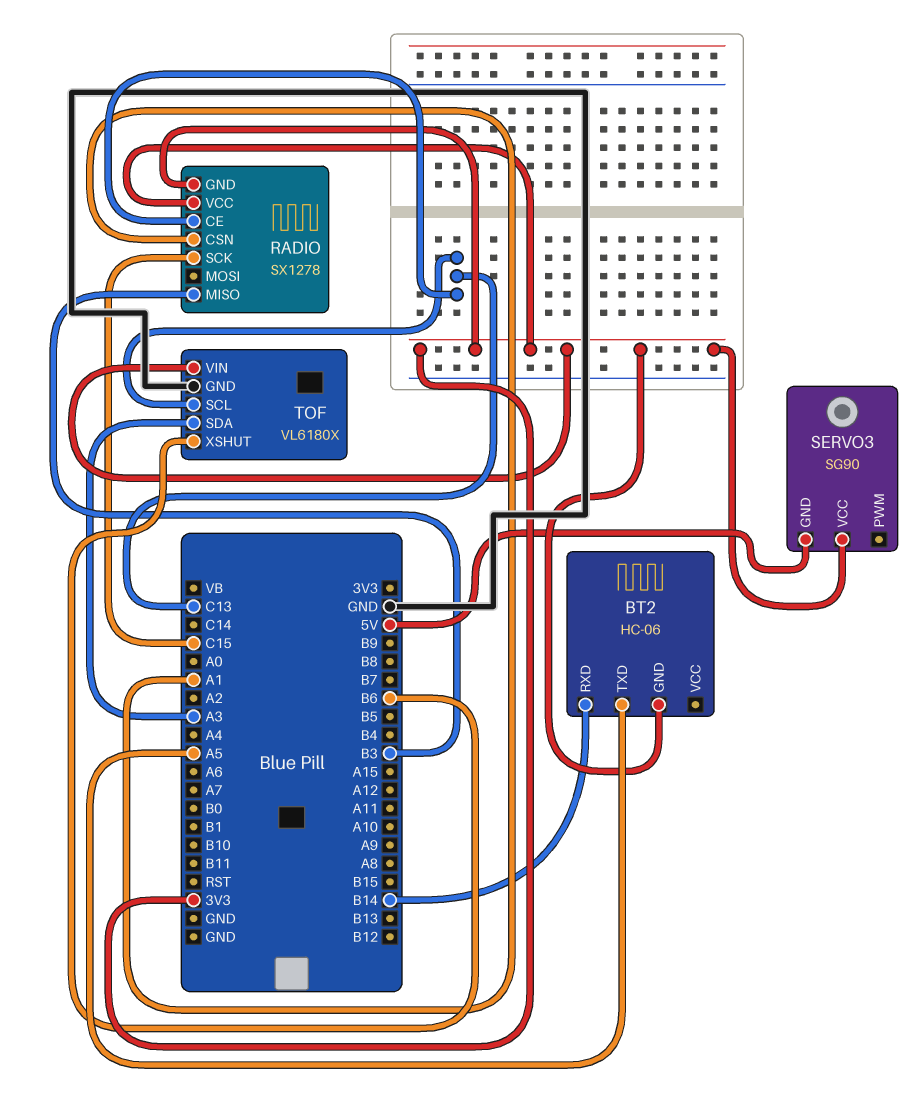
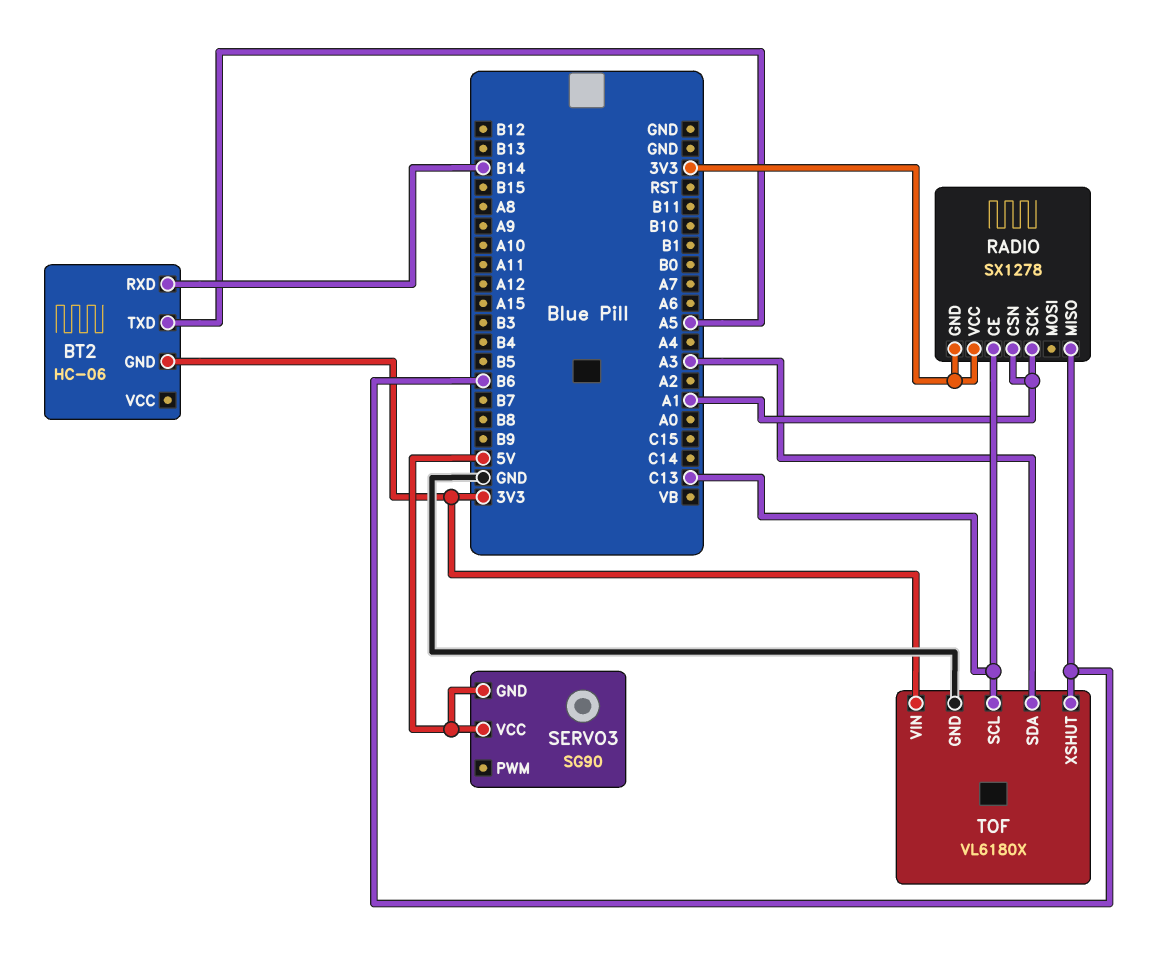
RADIO pin MISO: B3 -> B6
RADIO pin SCK: C15 -> A1
SERVO3 pin VCC: 3V3 -> 5V

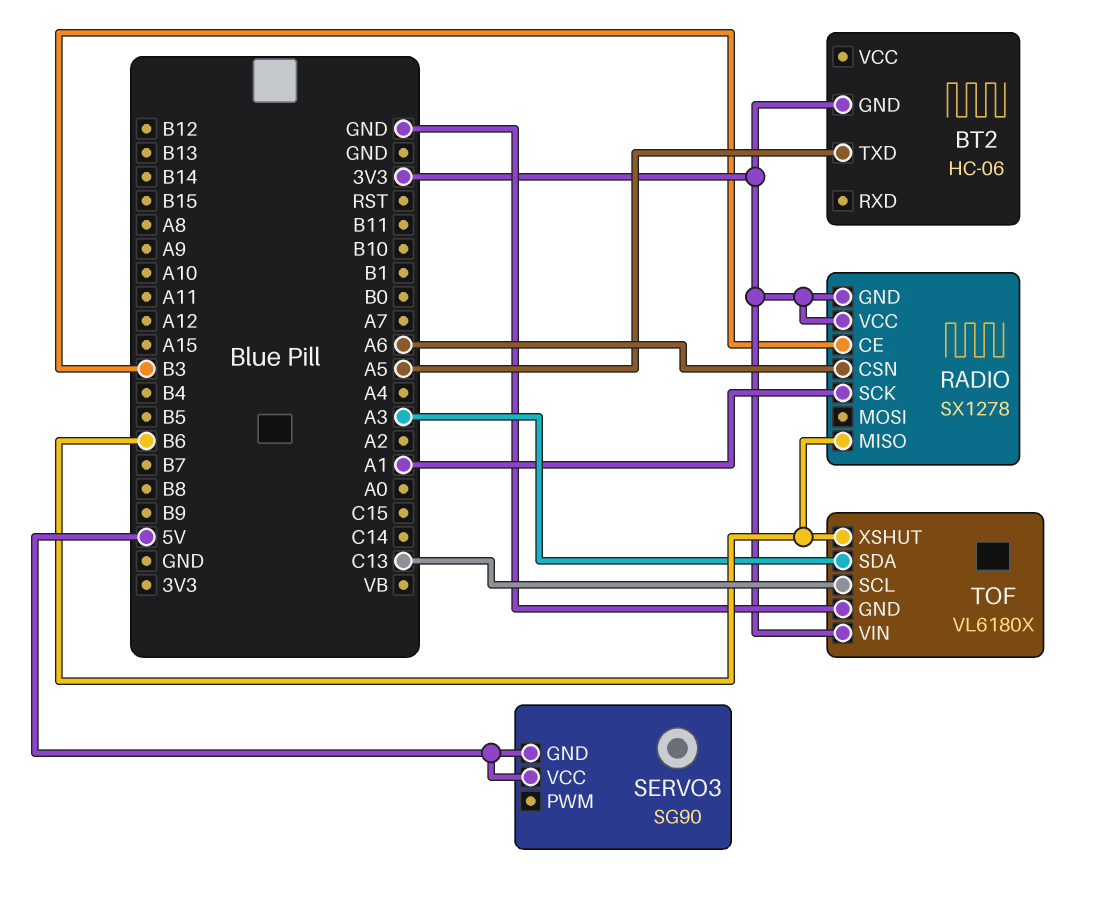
BT2 pin RXD: B14 -> none
RADIO pin CE: C13 -> B3
RADIO pin CSN: A1 -> A6

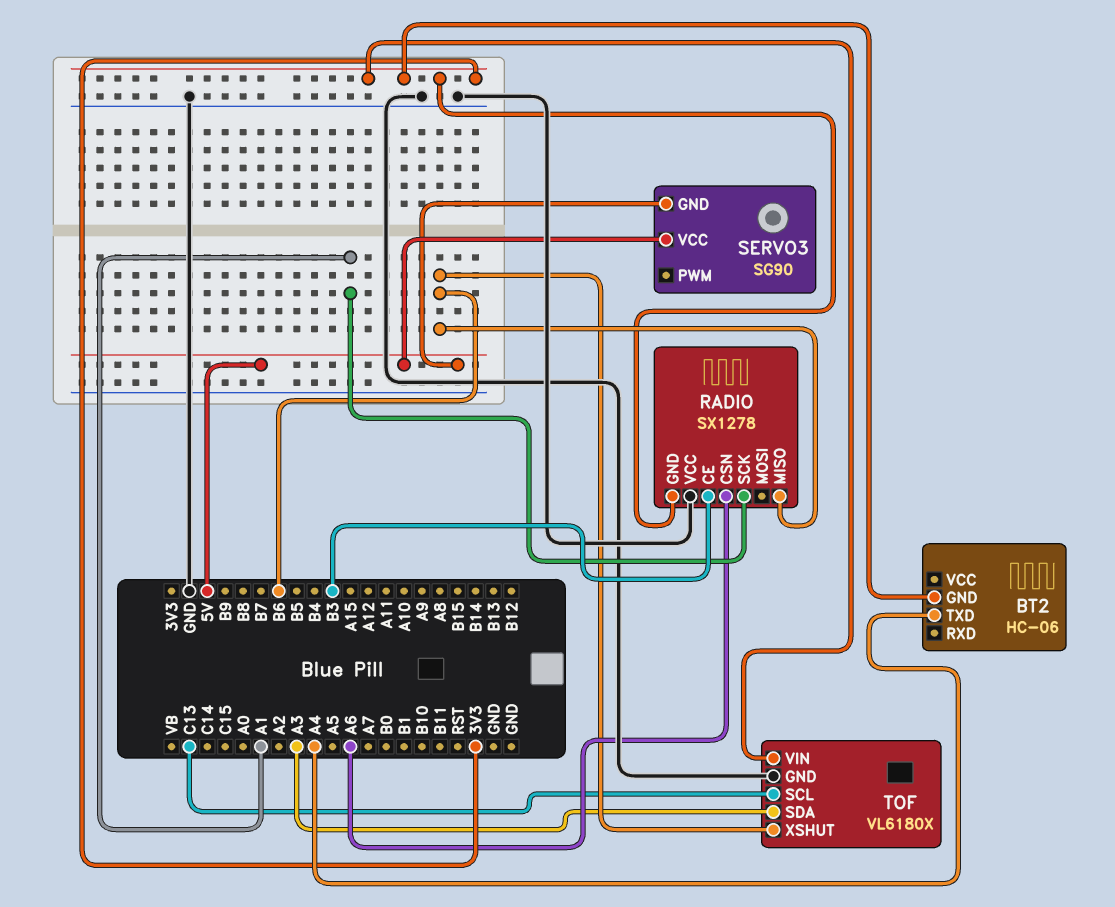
BT2 pin TXD: A5 -> A4
RADIO pin VCC: 3V3 -> GND

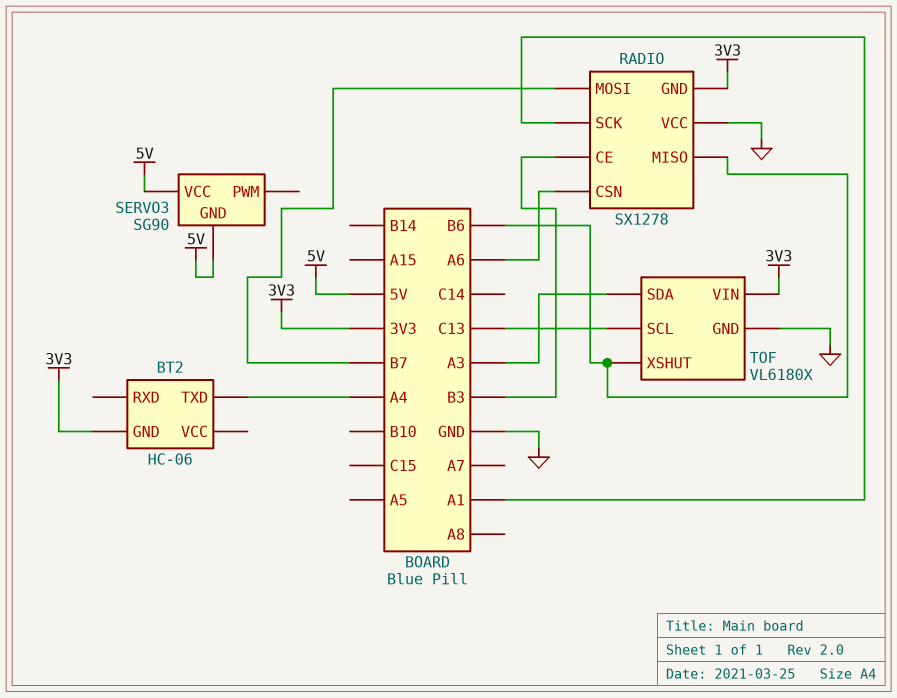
RADIO pin MOSI: none -> B7

